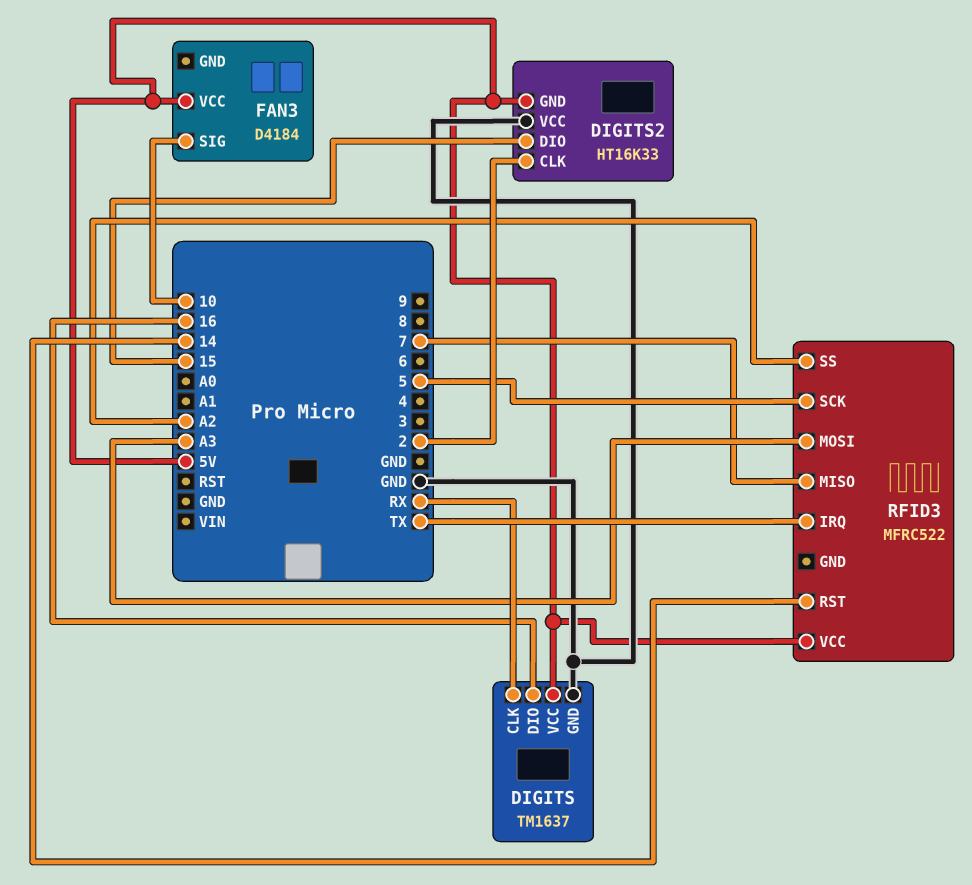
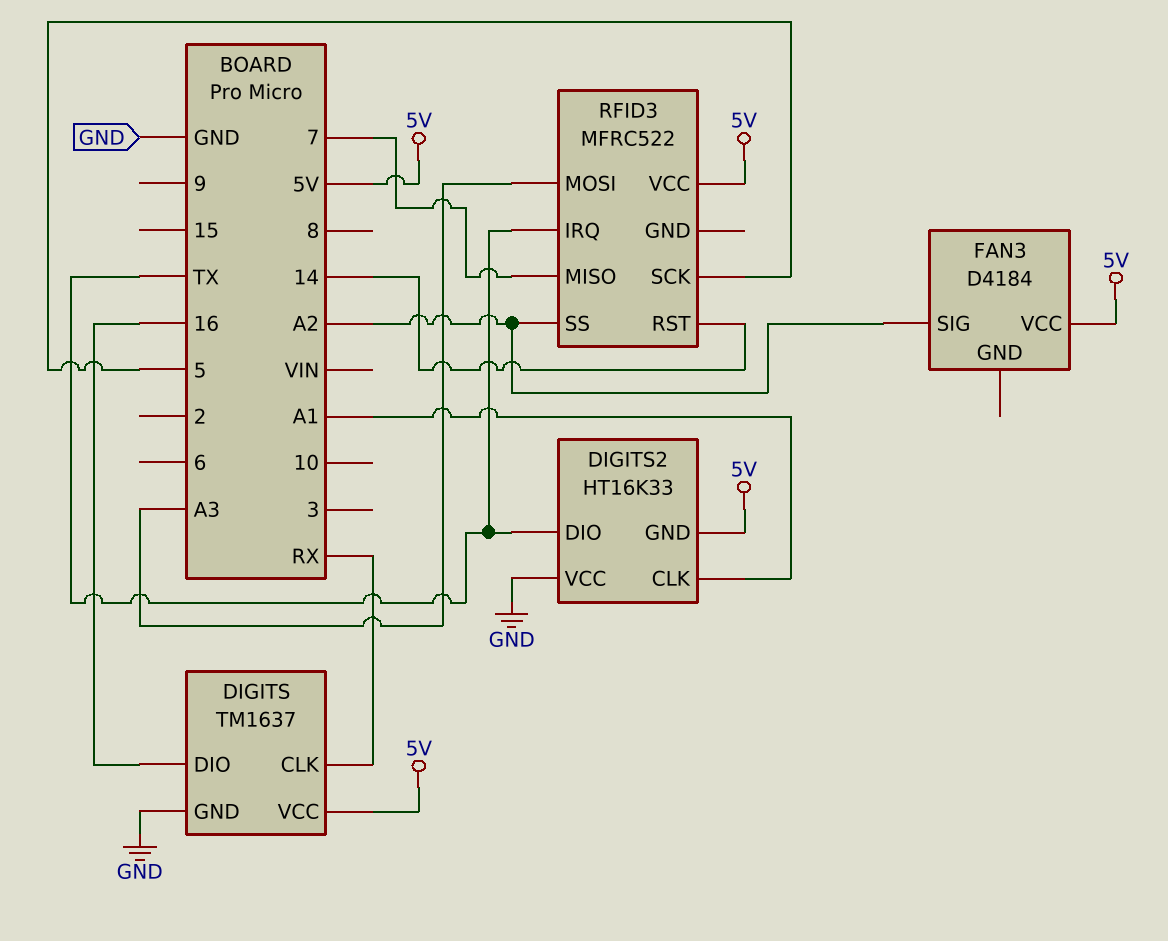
DIGITS2 pin CLK: 2 -> A1
DIGITS2 pin DIO: 15 -> TX
FAN3 pin SIG: 10 -> A2

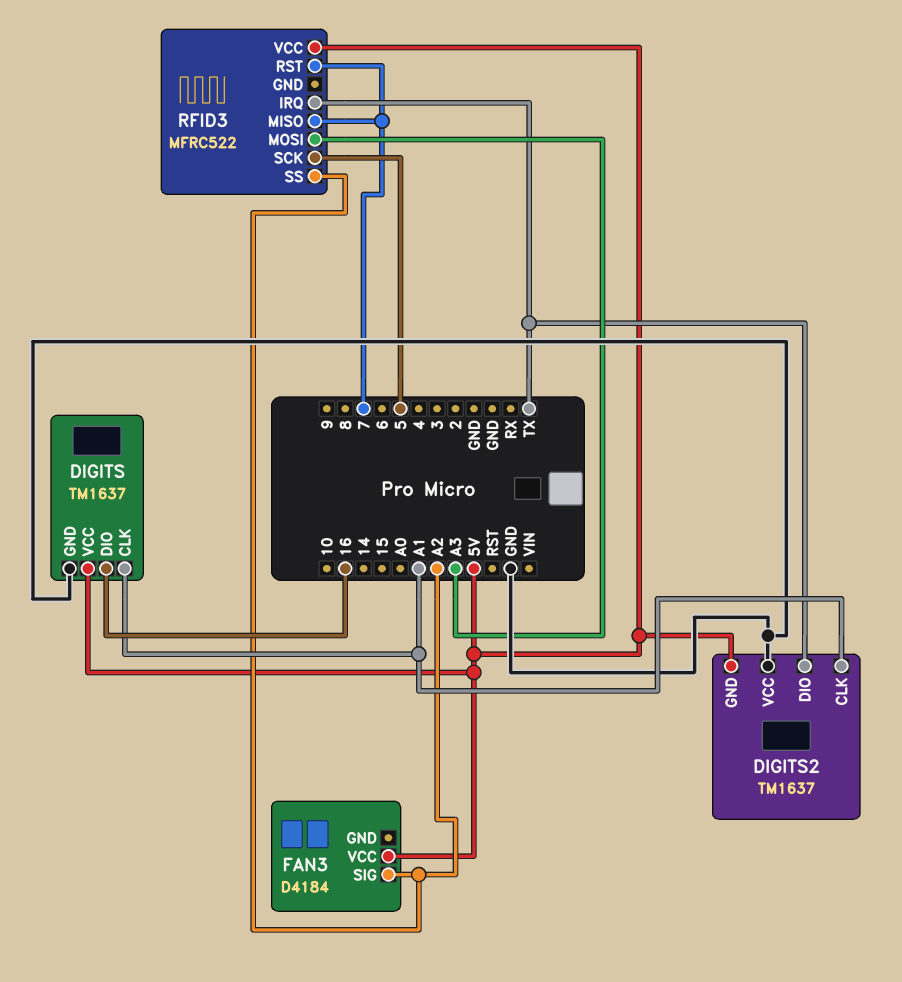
DIGITS pin CLK: RX -> A1
DIGITS2: HT16K33 -> TM1637
RFID3 pin RST: 14 -> 7

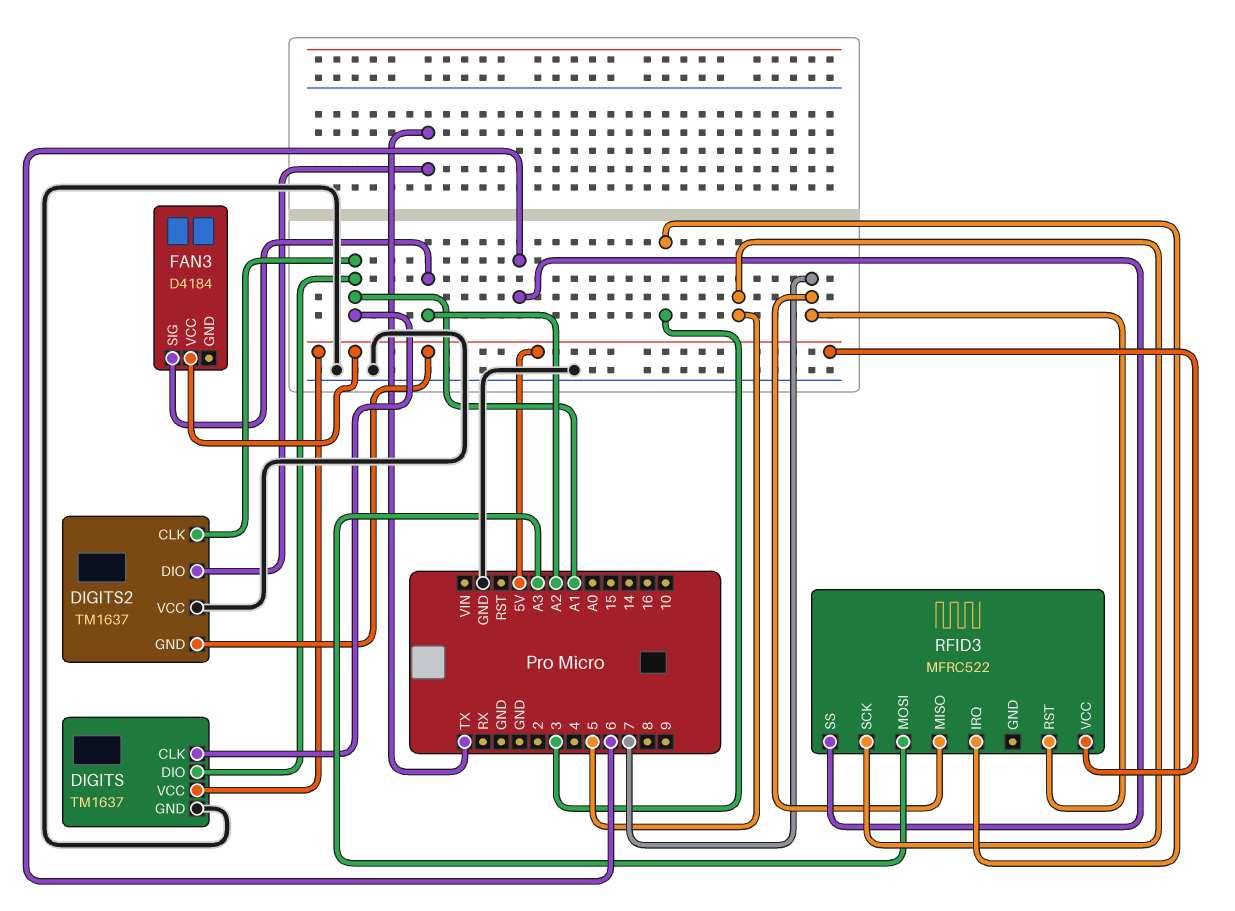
DIGITS pin DIO: 16 -> A1
RFID3 pin IRQ: TX -> 3
RFID3 pin SS: A2 -> 6

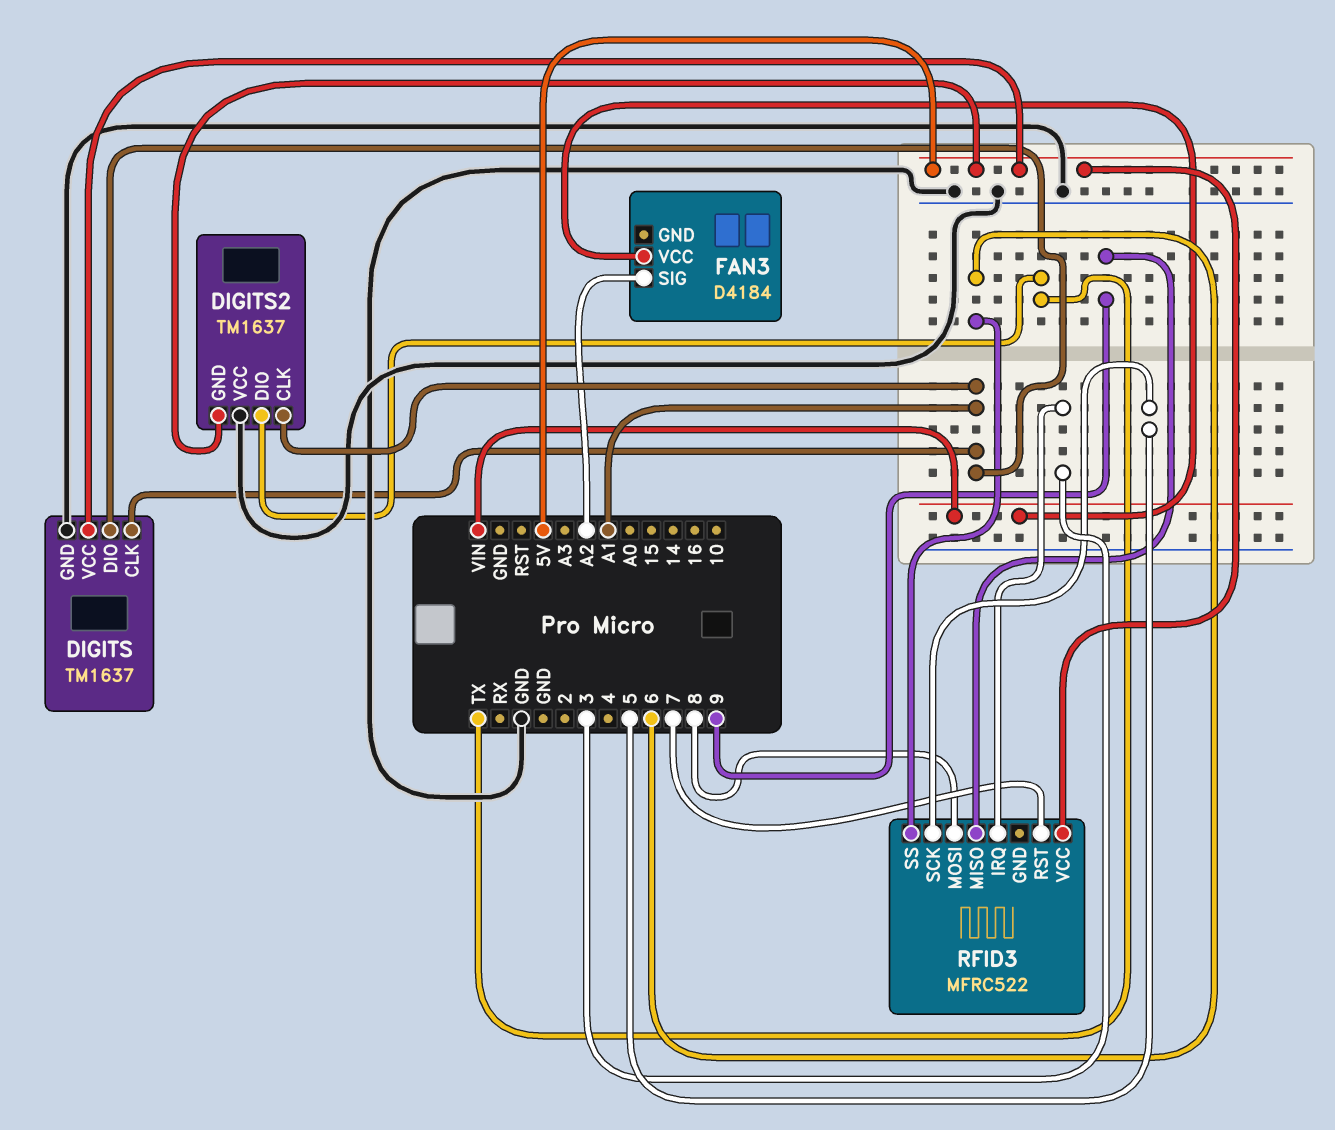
FAN3 pin VCC: 5V -> VIN
RFID3 pin MISO: 7 -> 9
RFID3 pin MOSI: A3 -> 8

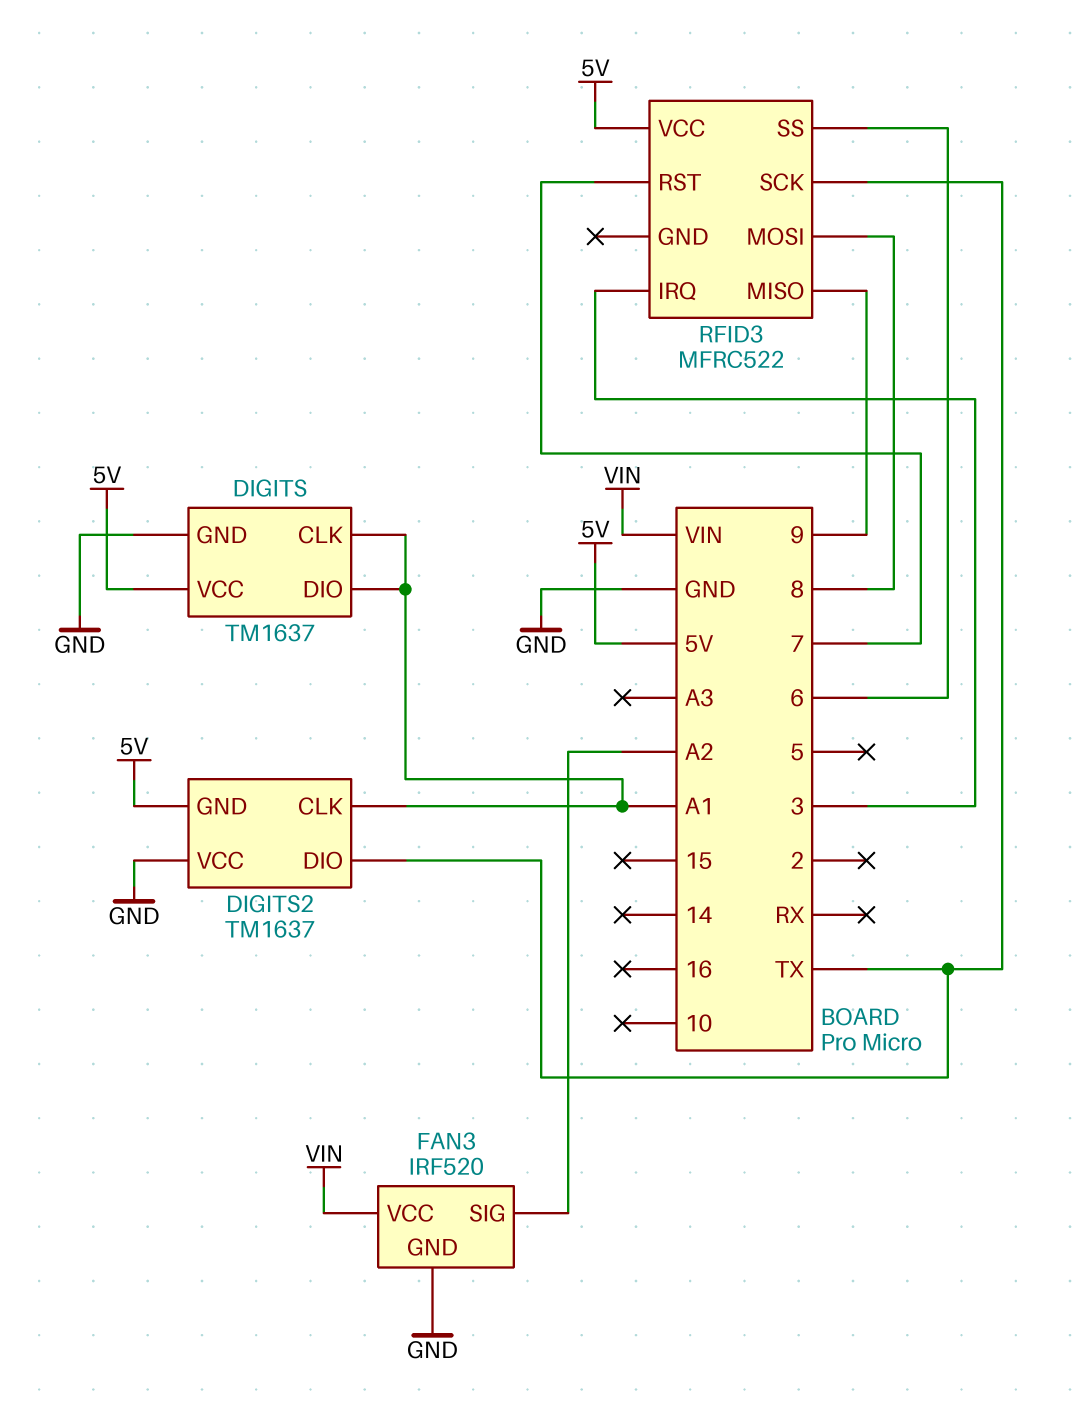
FAN3: D4184 -> IRF520
FAN3 pin GND: none -> GND
RFID3 pin SCK: 5 -> TX

